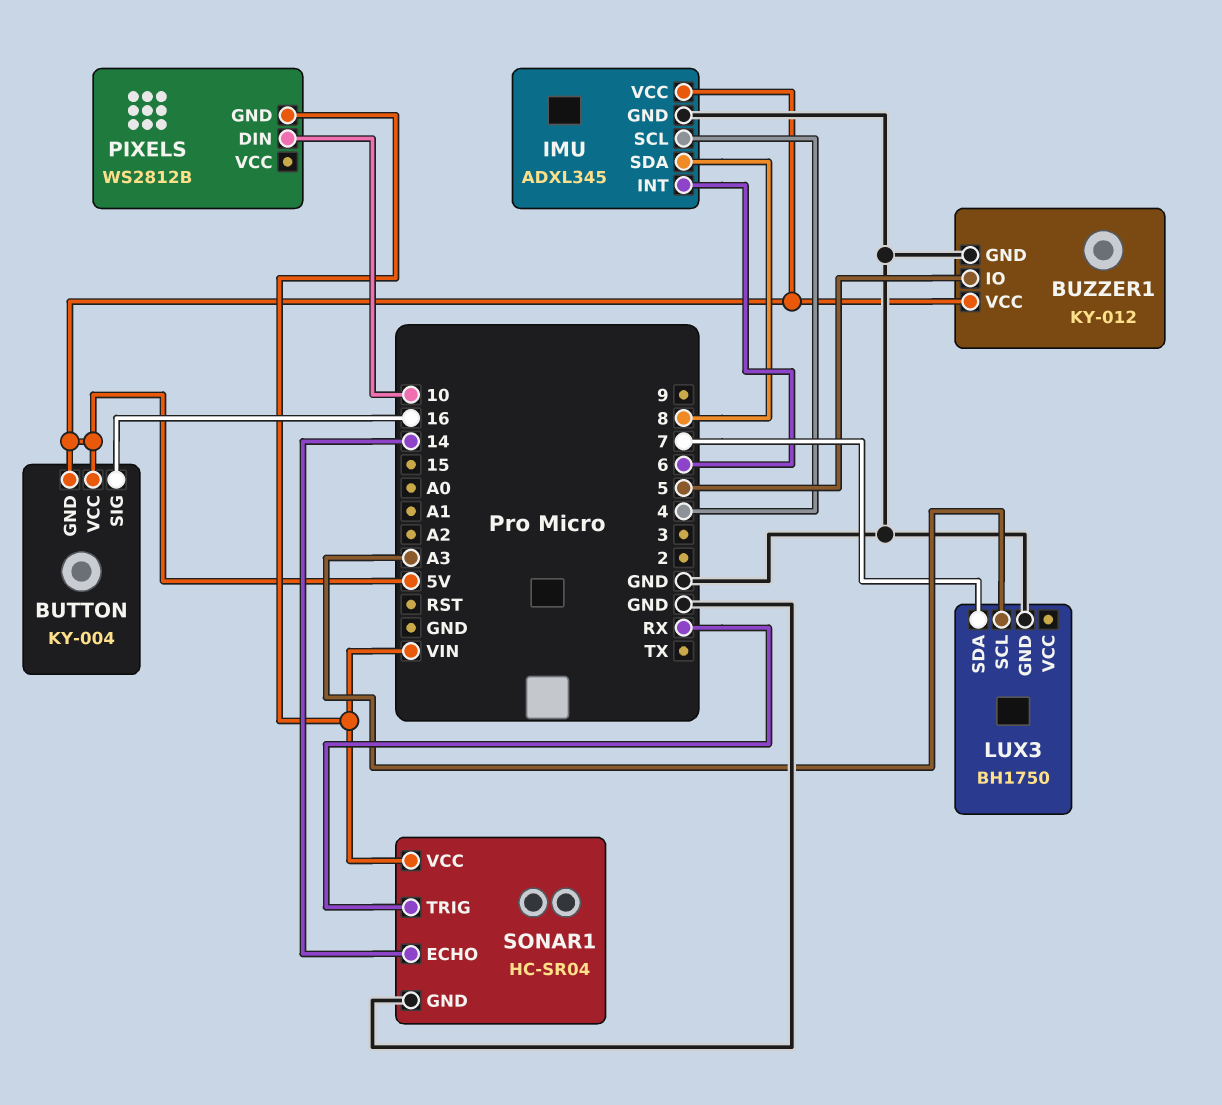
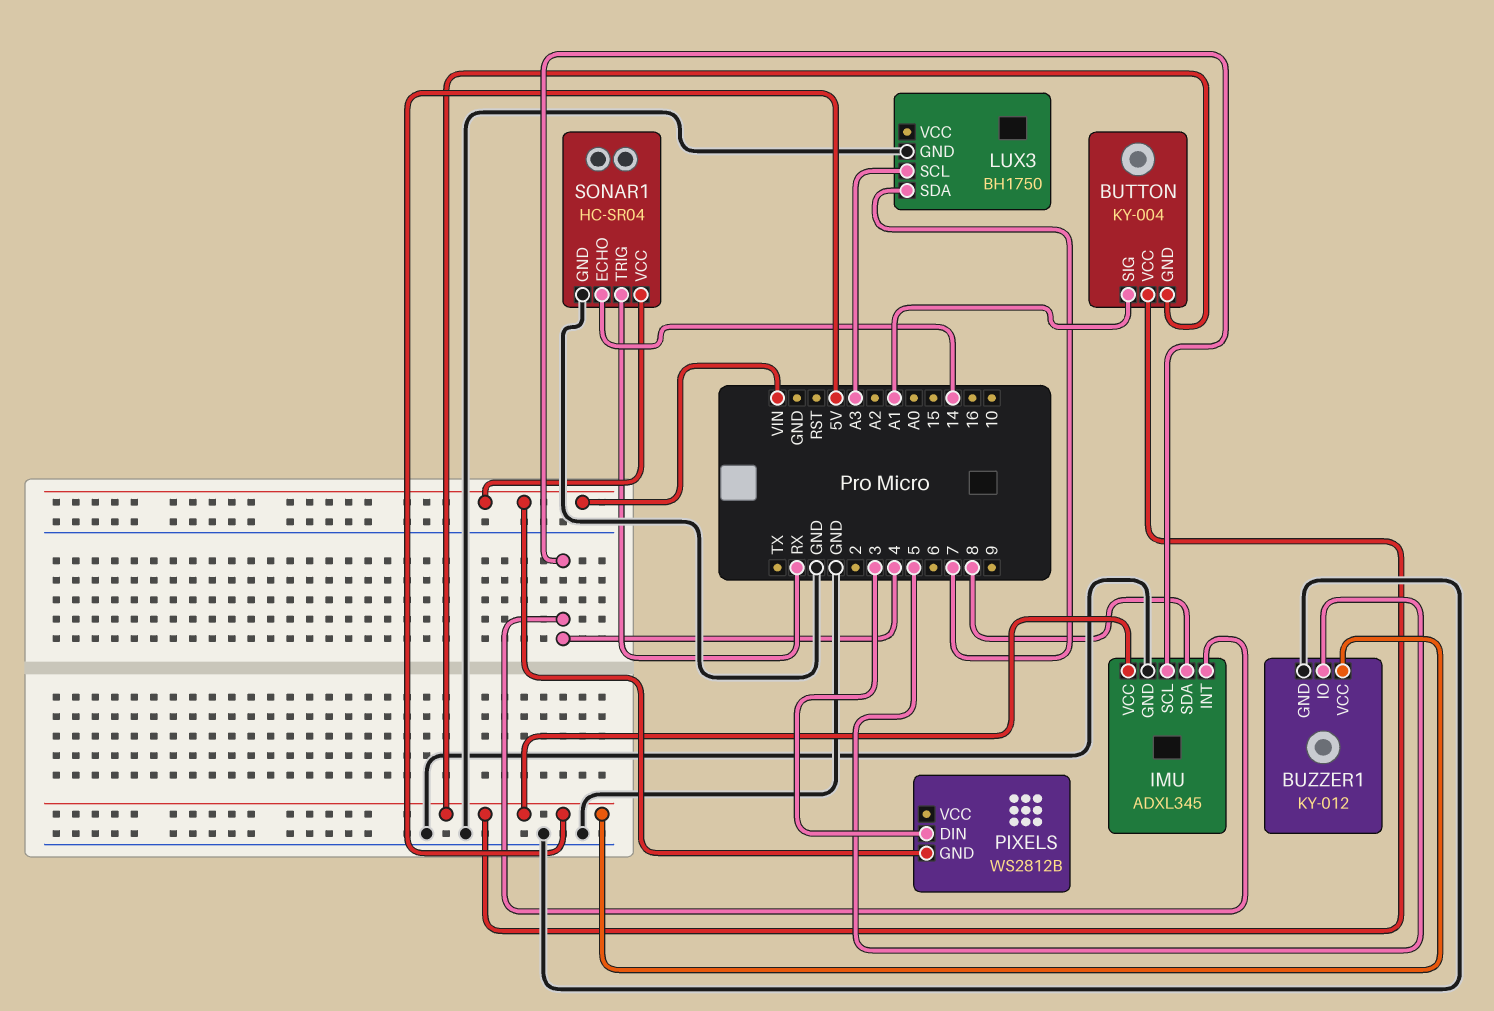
BUTTON pin SIG: 16 -> A1
IMU pin INT: 6 -> 4
PIXELS pin DIN: 10 -> 3

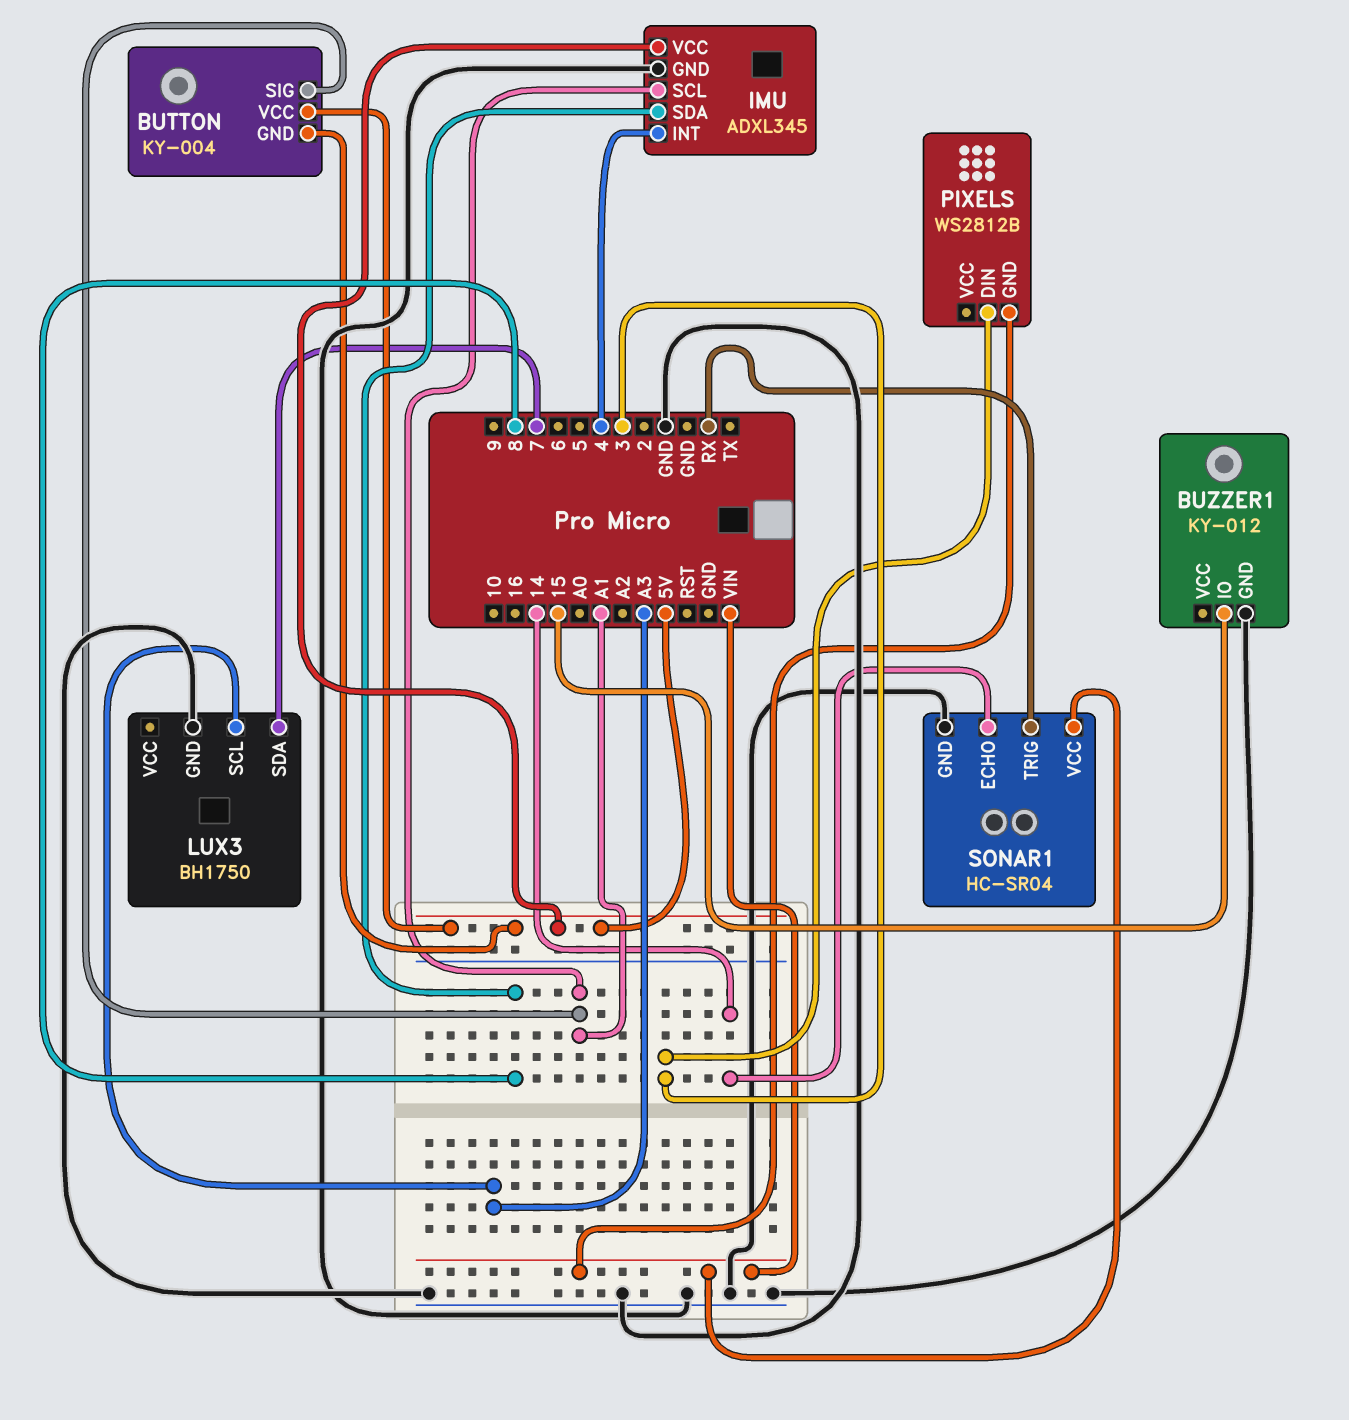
BUZZER1 pin IO: 5 -> 15
BUZZER1 pin VCC: 5V -> none
IMU pin SCL: 4 -> A1

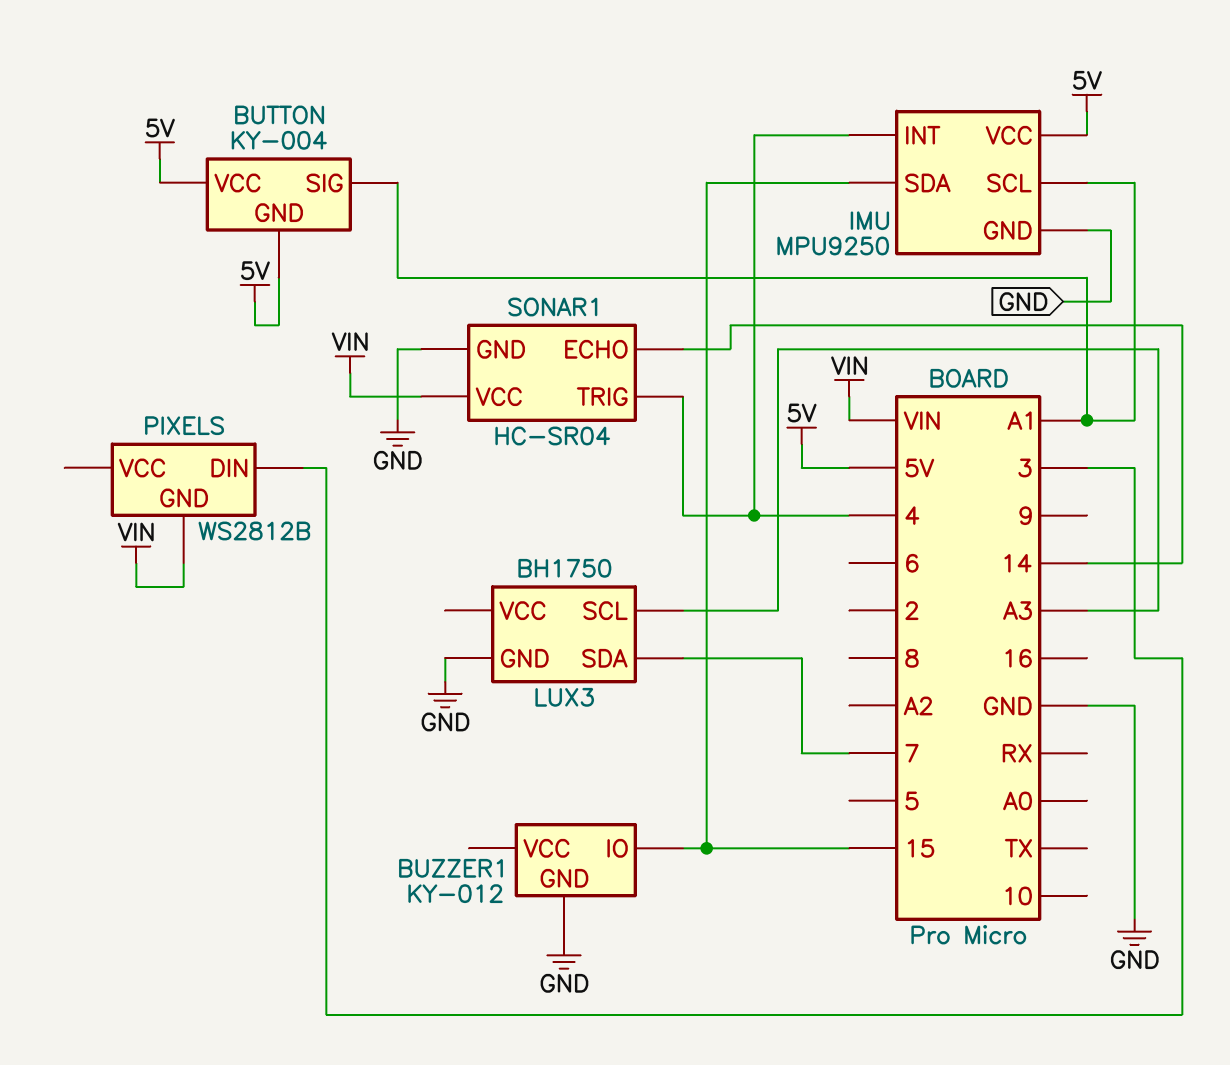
IMU: ADXL345 -> MPU9250
IMU pin SDA: 8 -> 15
SONAR1 pin TRIG: RX -> 4

